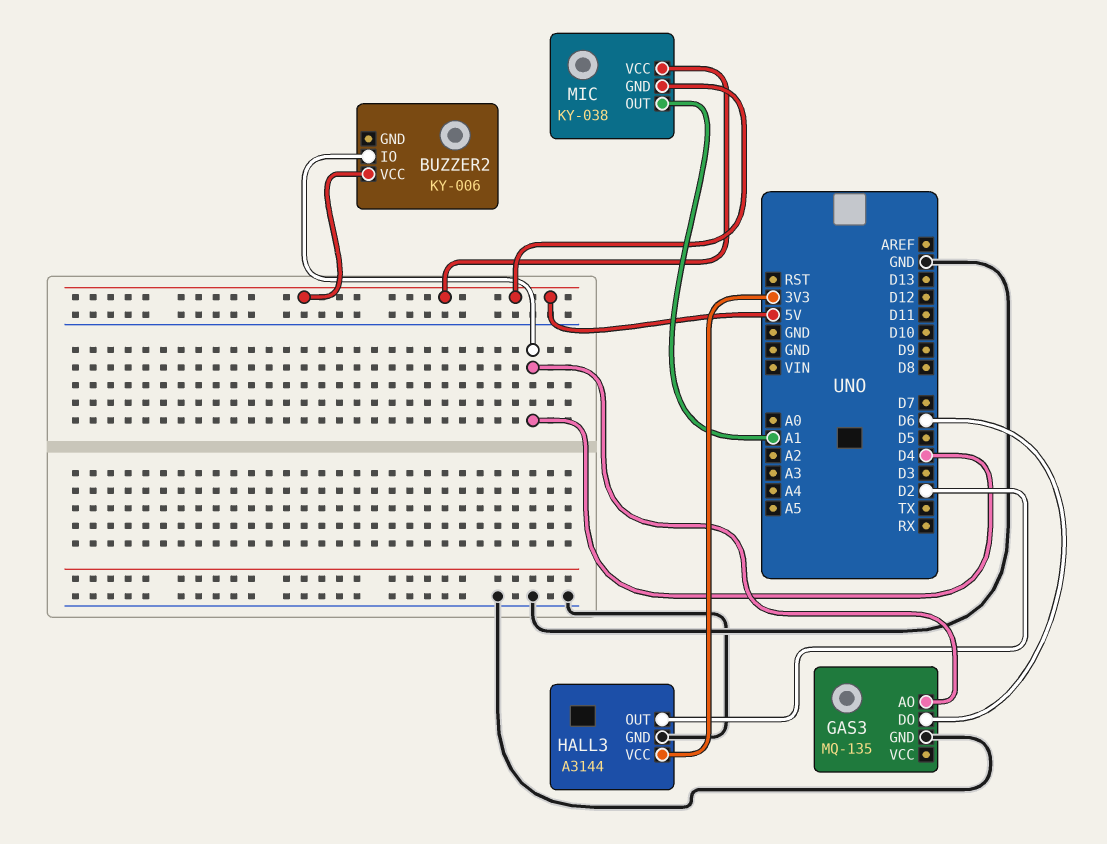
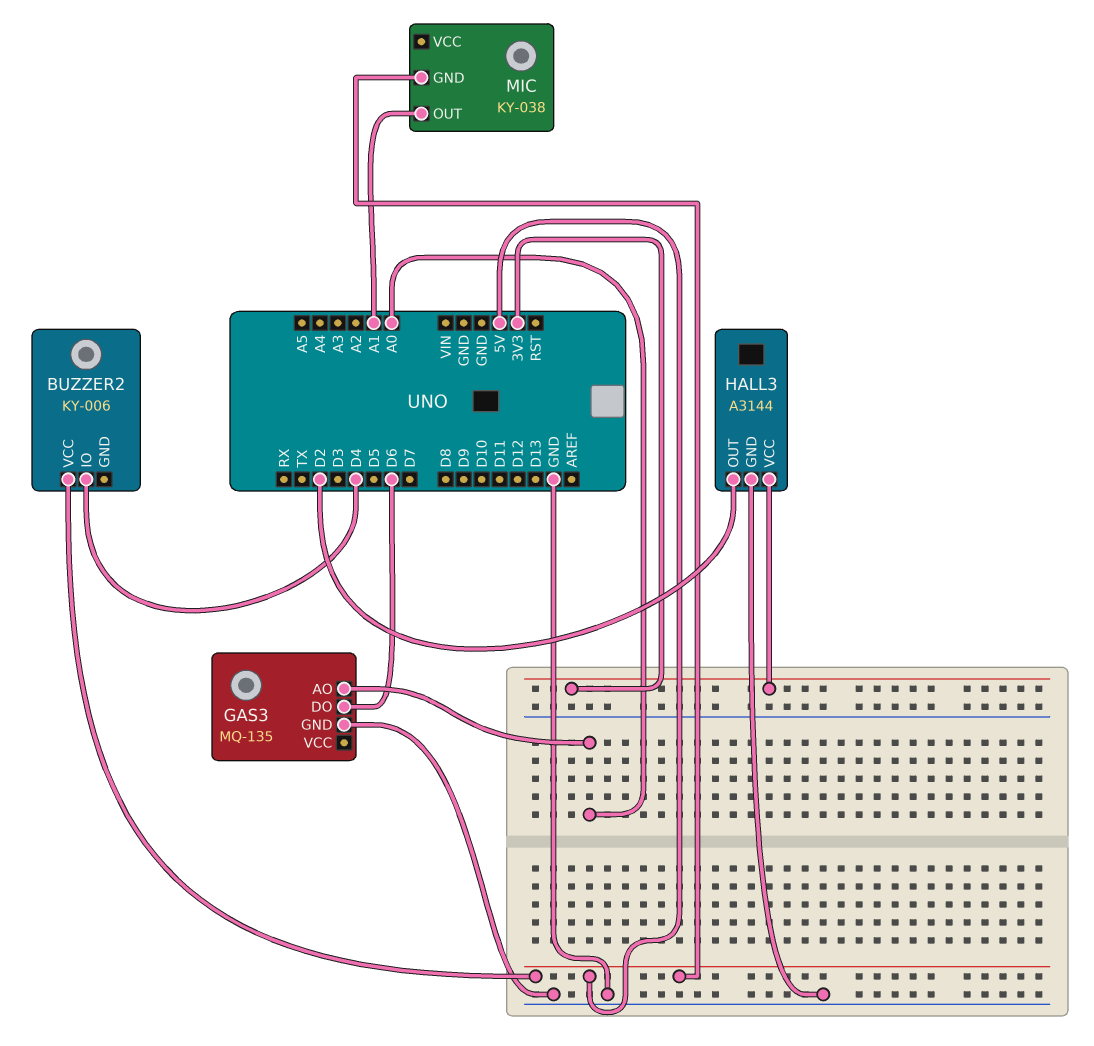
GAS3 pin AO: D4 -> A0
MIC pin VCC: 5V -> none

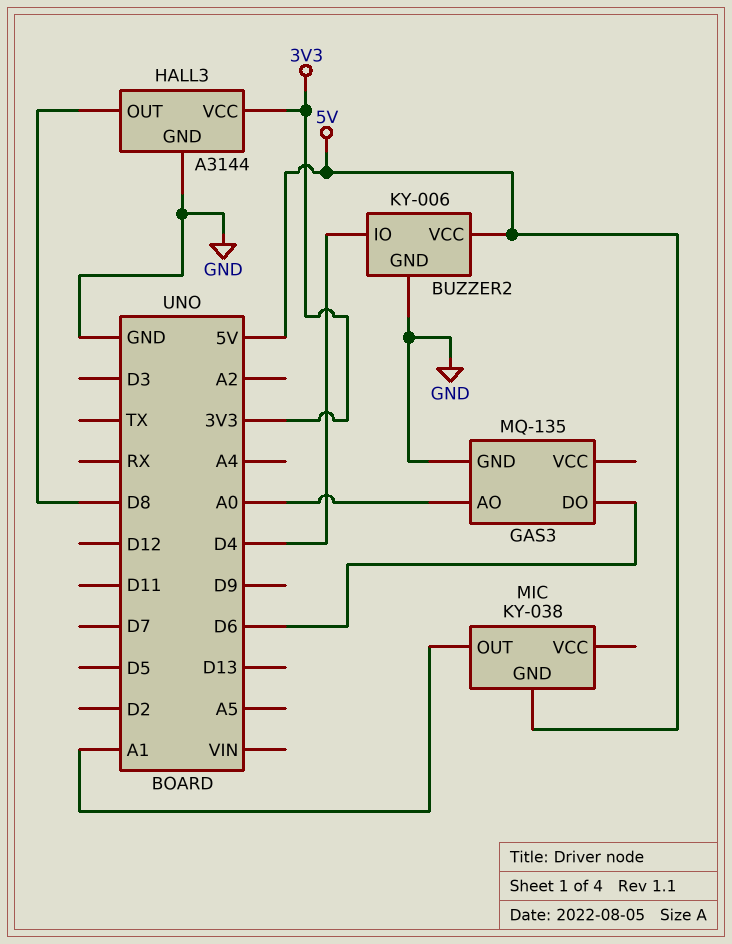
BUZZER2 pin GND: none -> GND
HALL3 pin OUT: D2 -> D8

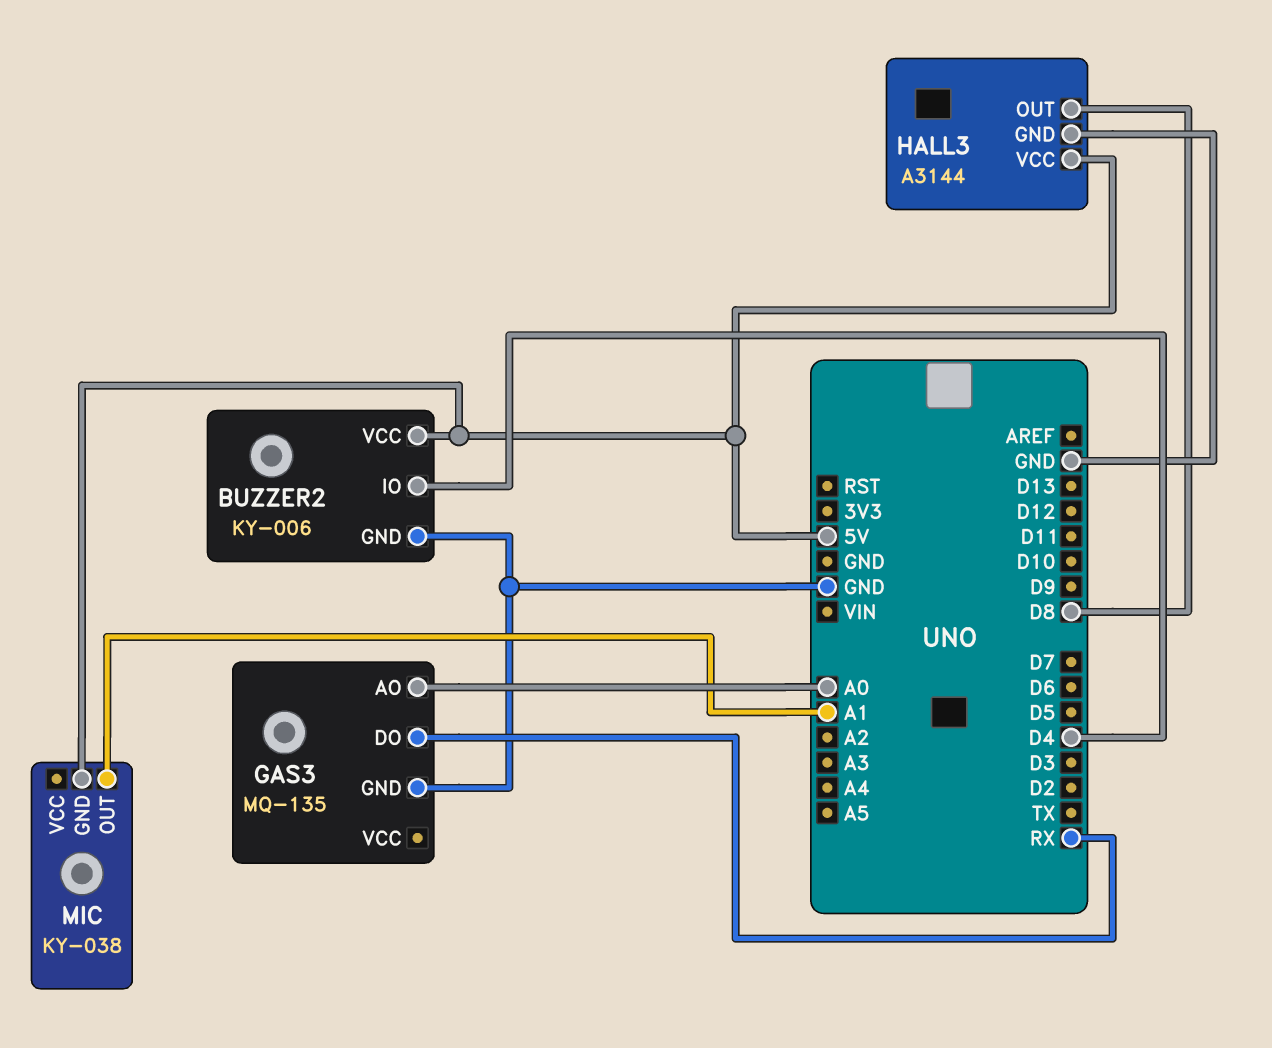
GAS3 pin DO: D6 -> RX
HALL3 pin VCC: 3V3 -> 5V

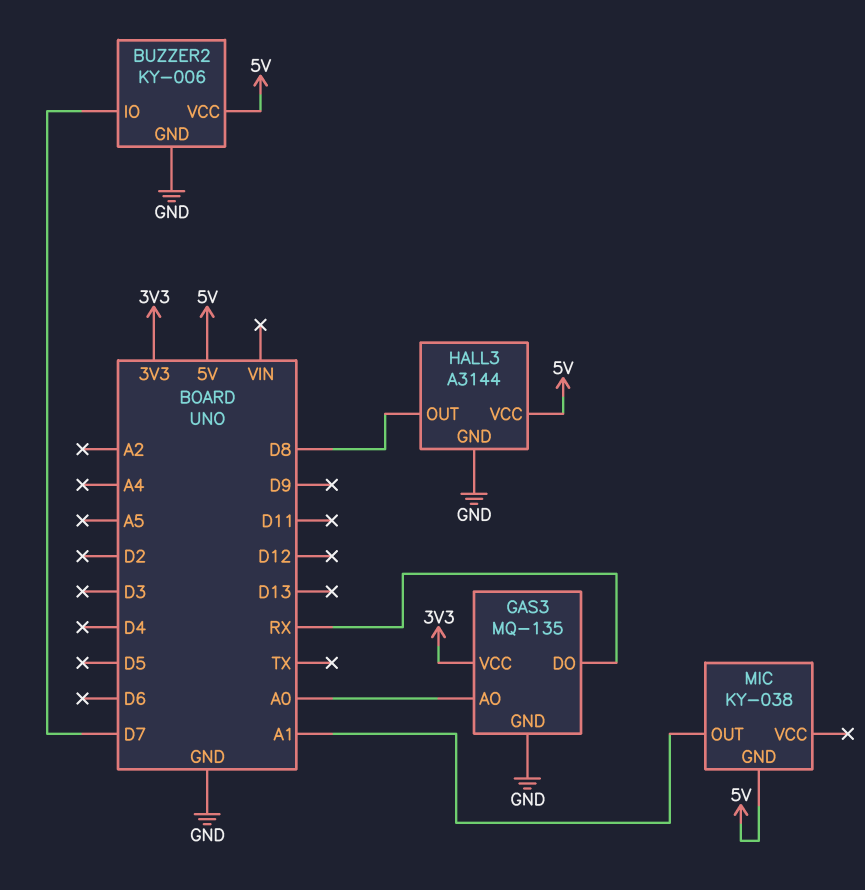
BUZZER2 pin IO: D4 -> D7
GAS3 pin VCC: none -> 3V3

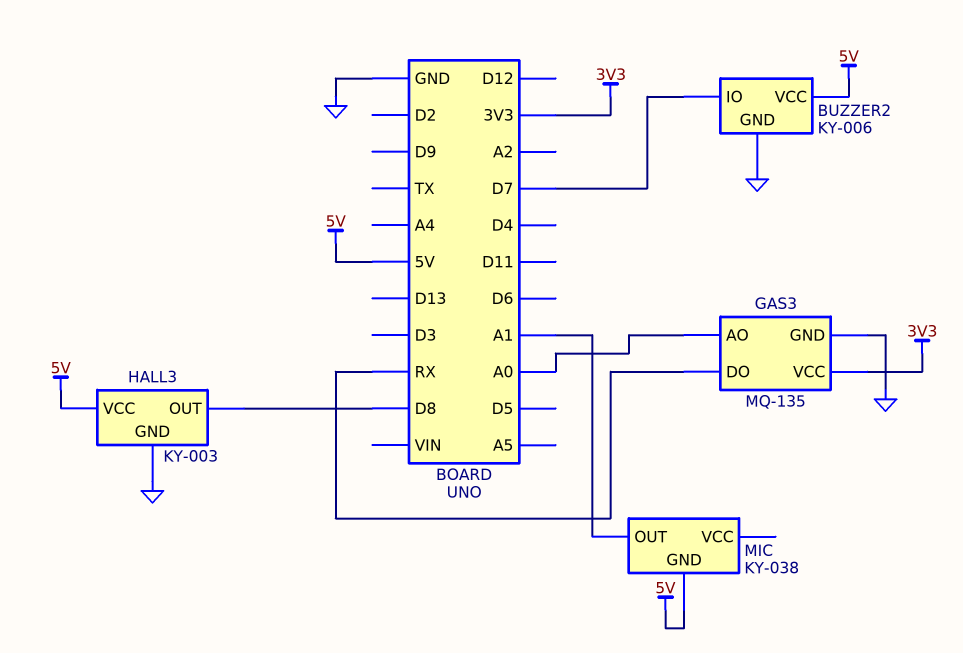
HALL3: A3144 -> KY-003

